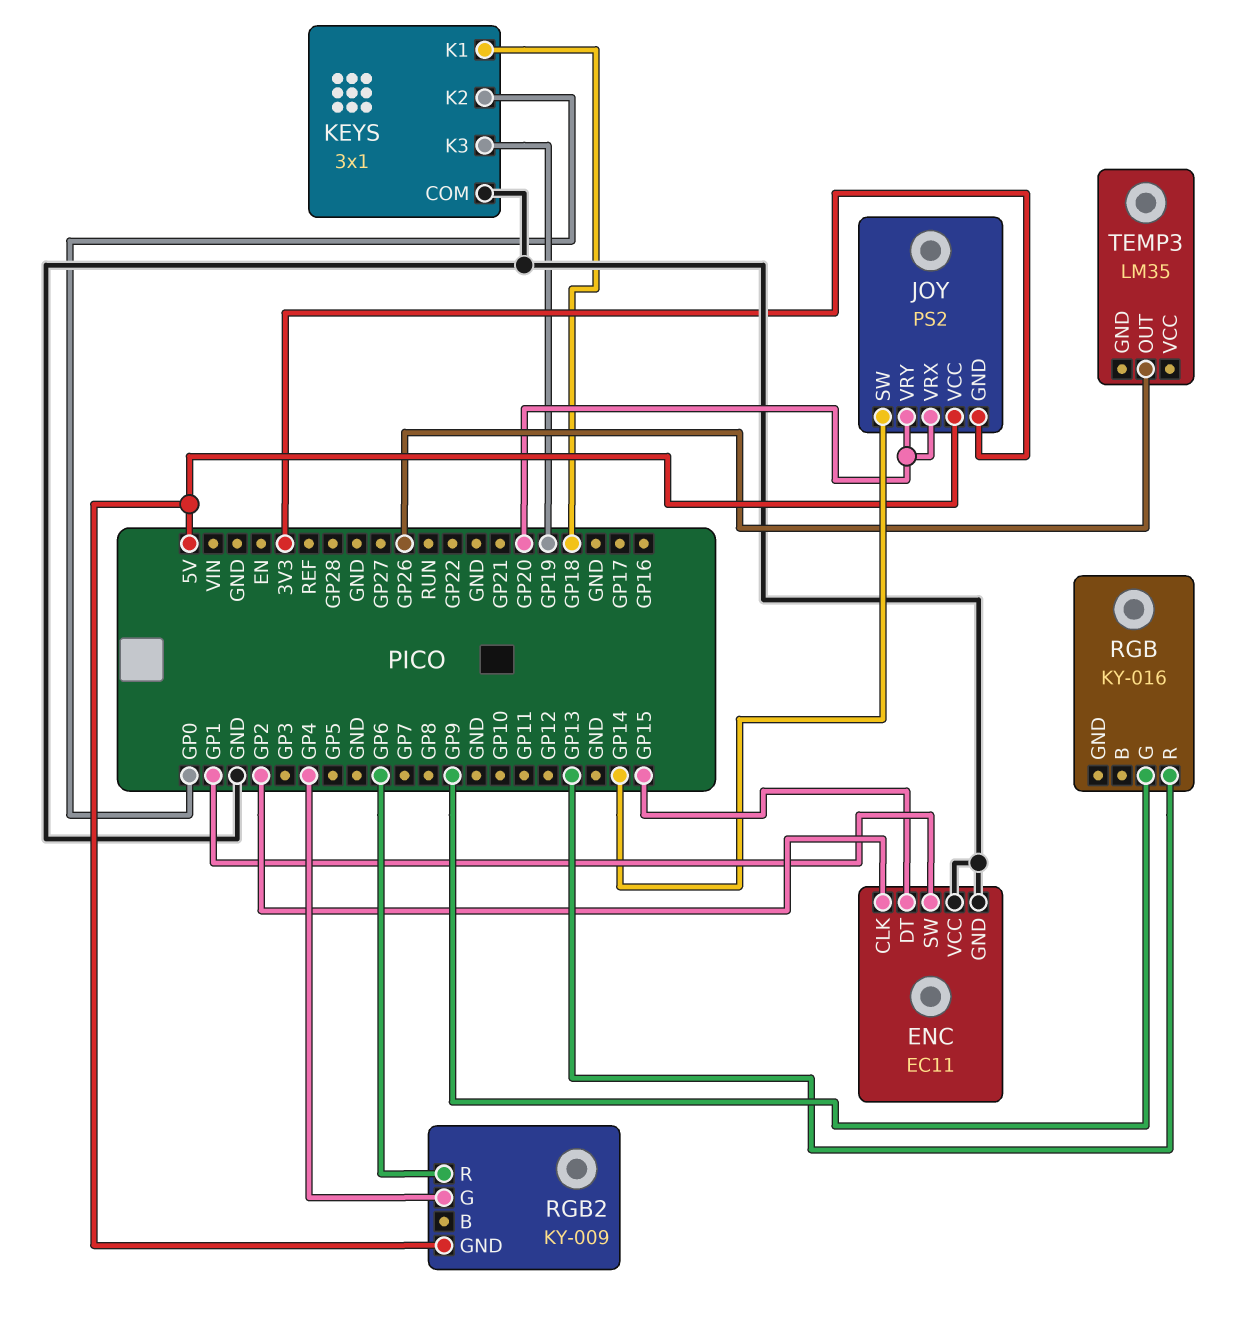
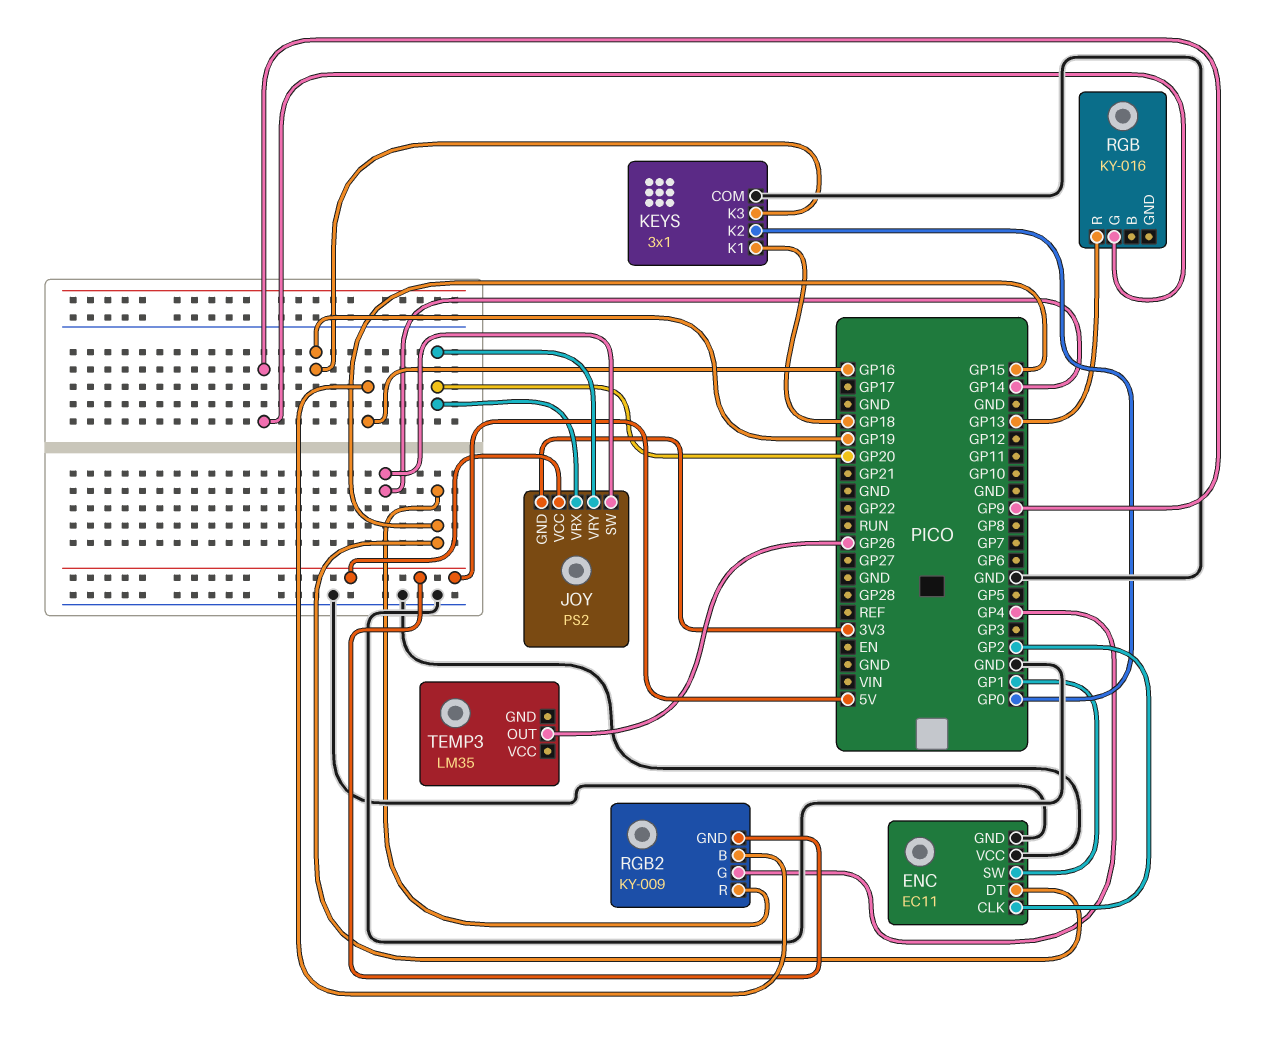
RGB2 pin B: none -> GP16
RGB2 pin R: GP6 -> GP15

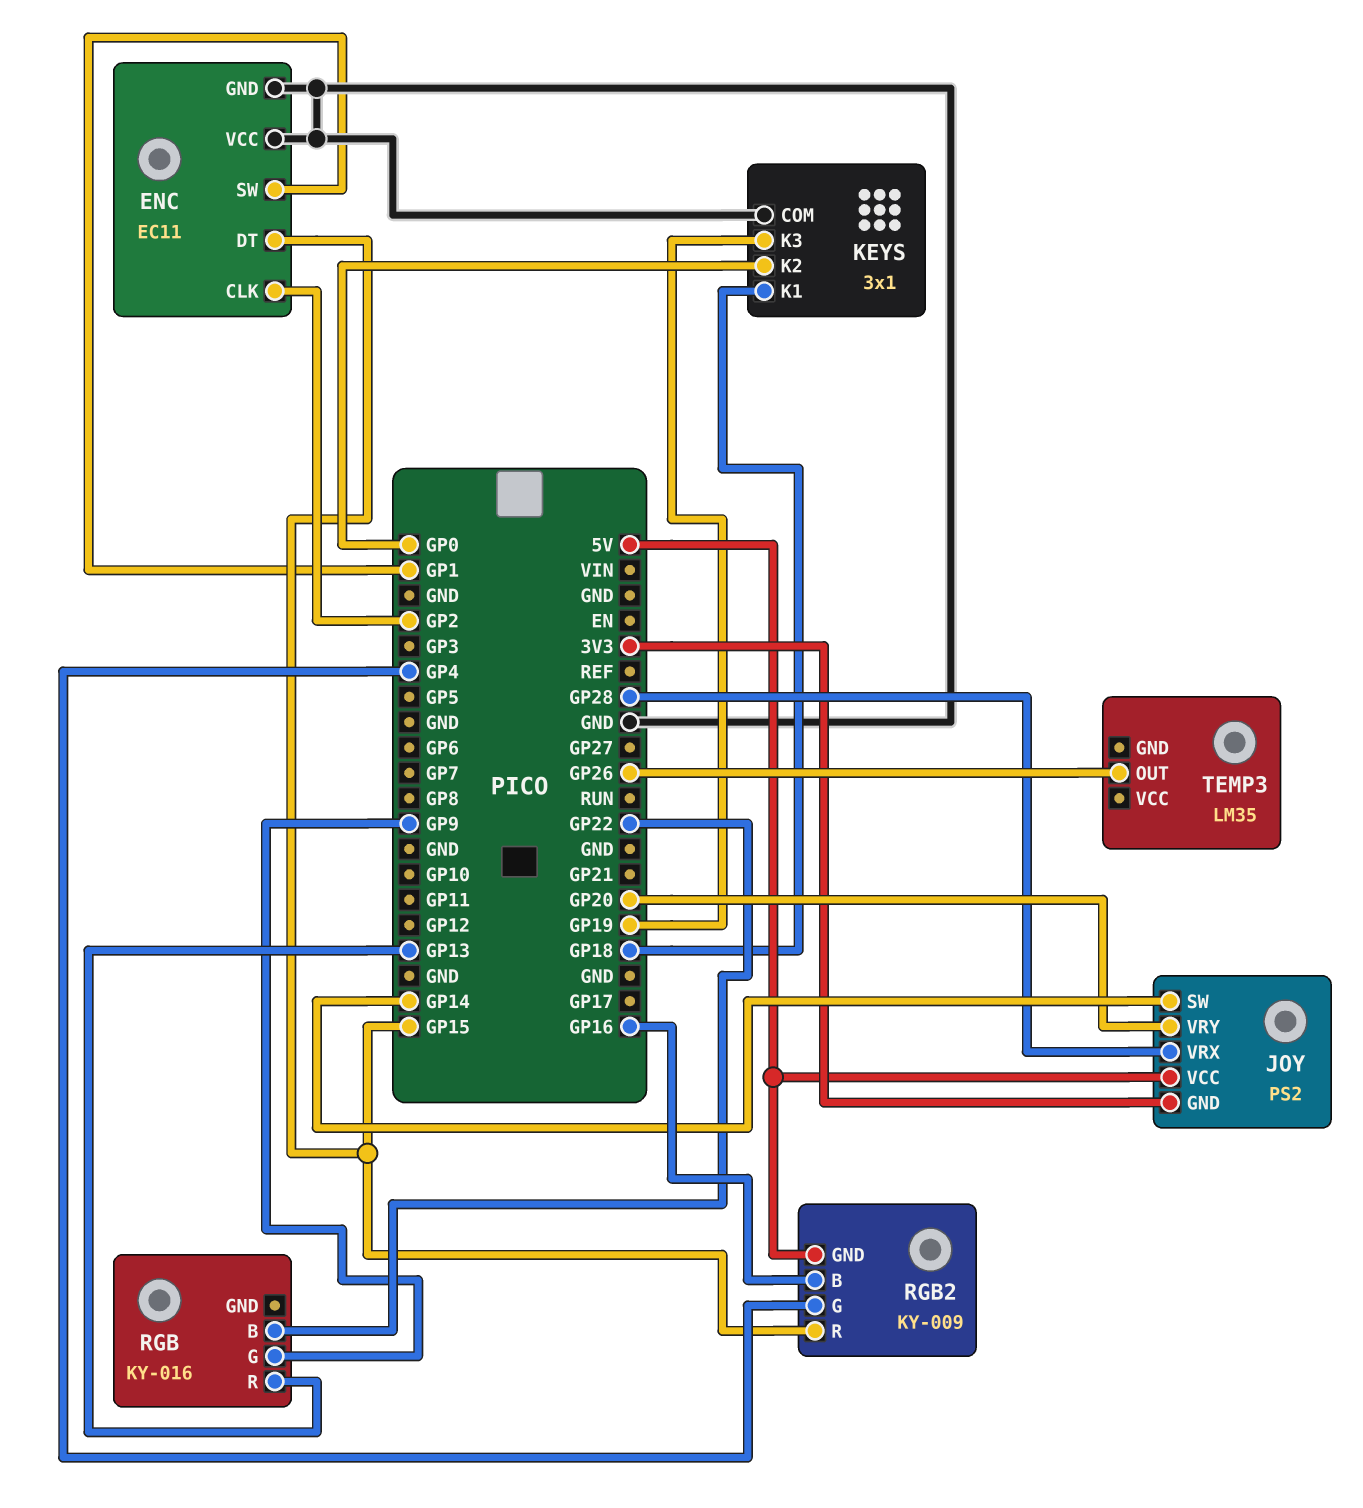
JOY pin VRX: GP20 -> GP28
RGB pin B: none -> GP22

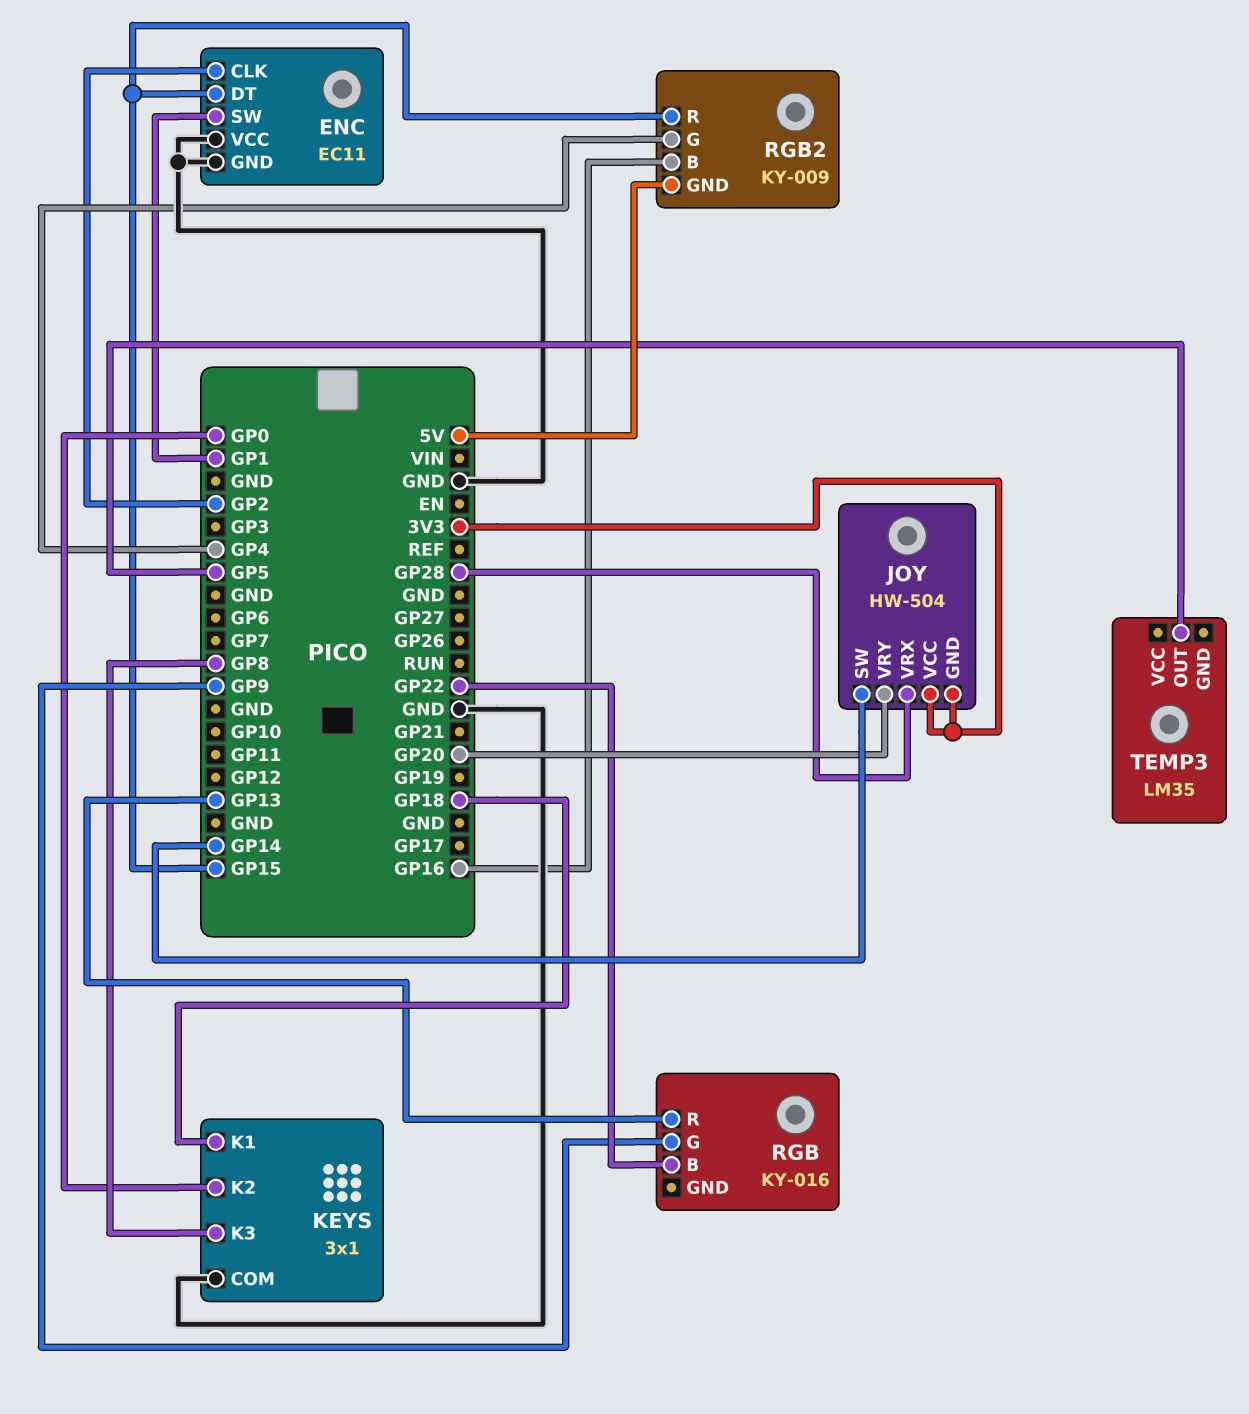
JOY: PS2 -> HW-504
JOY pin VCC: 5V -> 3V3
KEYS pin K3: GP19 -> GP8
TEMP3 pin OUT: GP26 -> GP5

